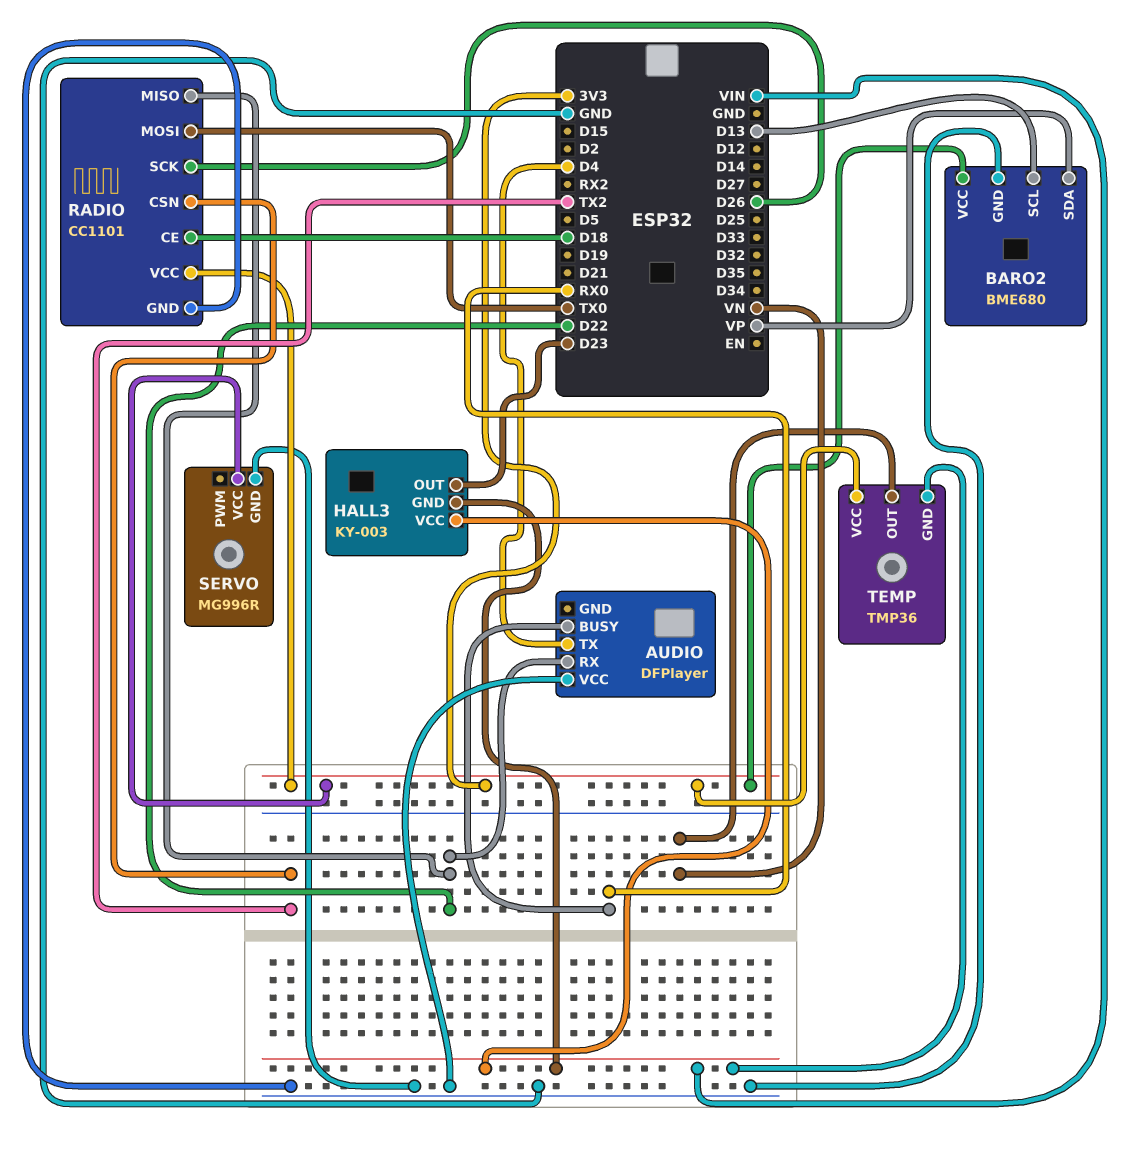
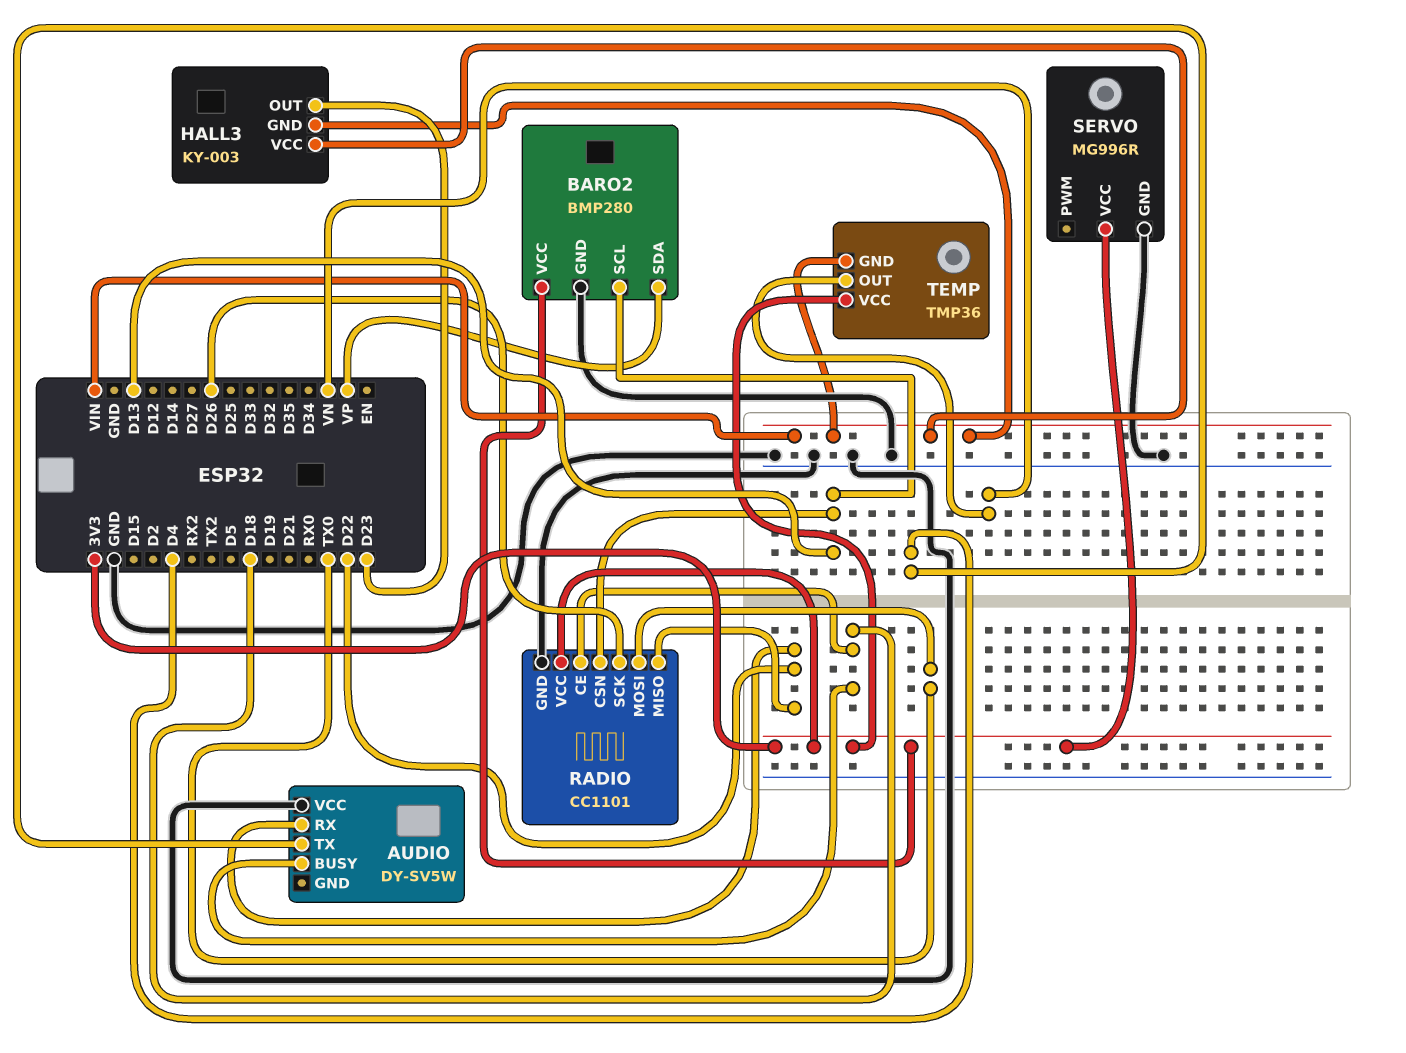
AUDIO: DFPlayer -> DY-SV5W
AUDIO pin BUSY: RX0 -> D18
BARO2: BME680 -> BMP280
RADIO pin CSN: TX2 -> D13

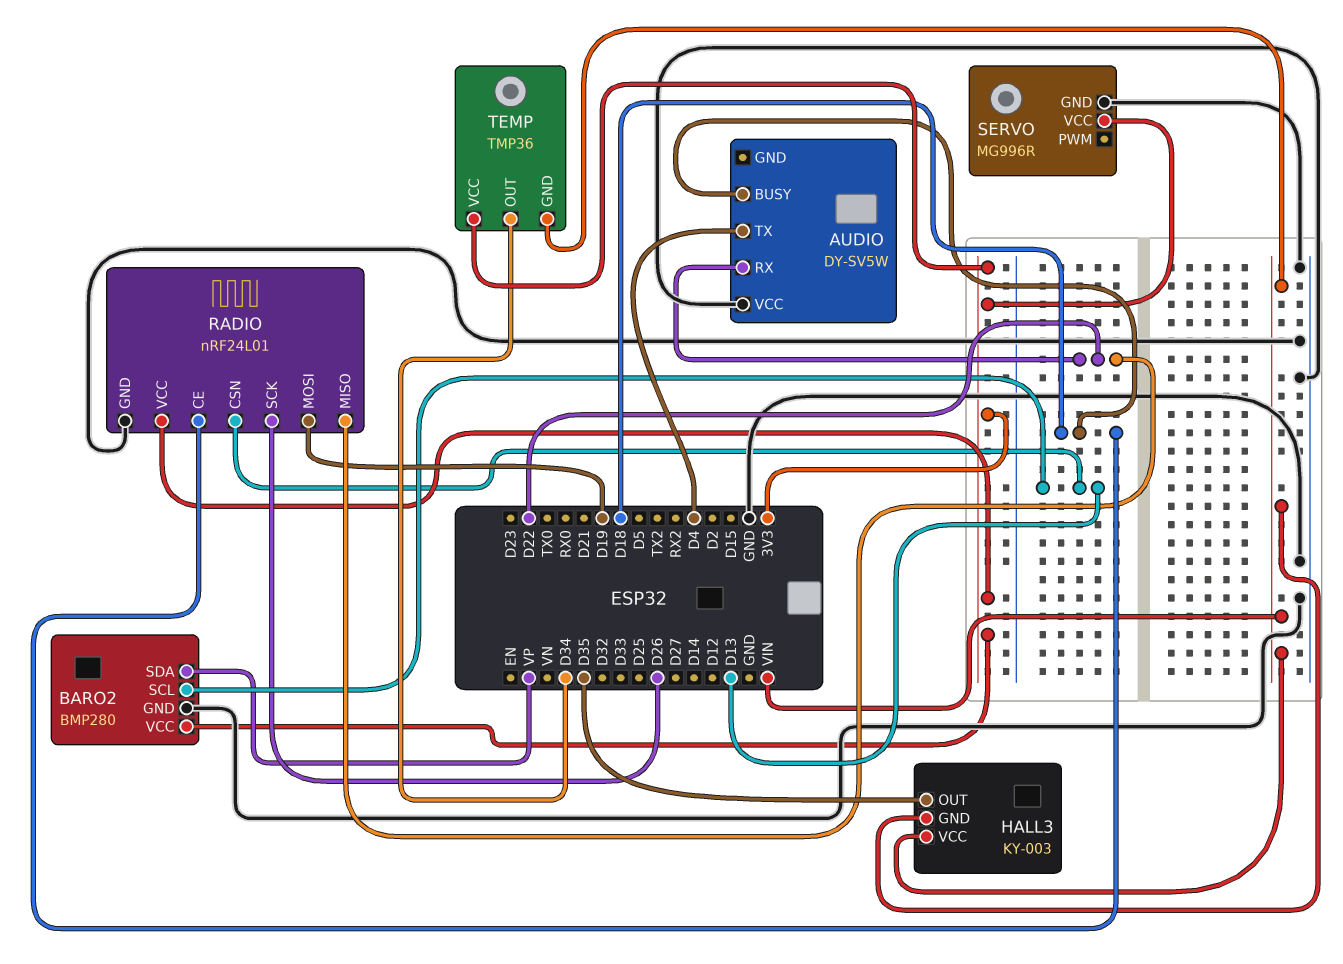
HALL3 pin OUT: D23 -> D35
RADIO: CC1101 -> nRF24L01
RADIO pin MOSI: TX0 -> D19
TEMP pin OUT: VN -> D34

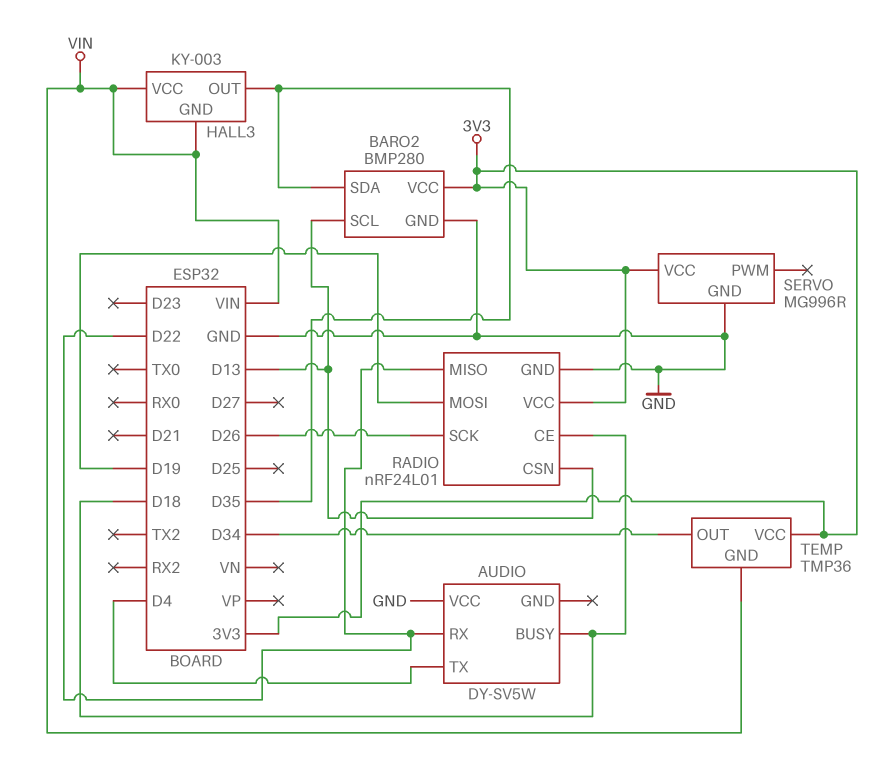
BARO2 pin SDA: VP -> D35

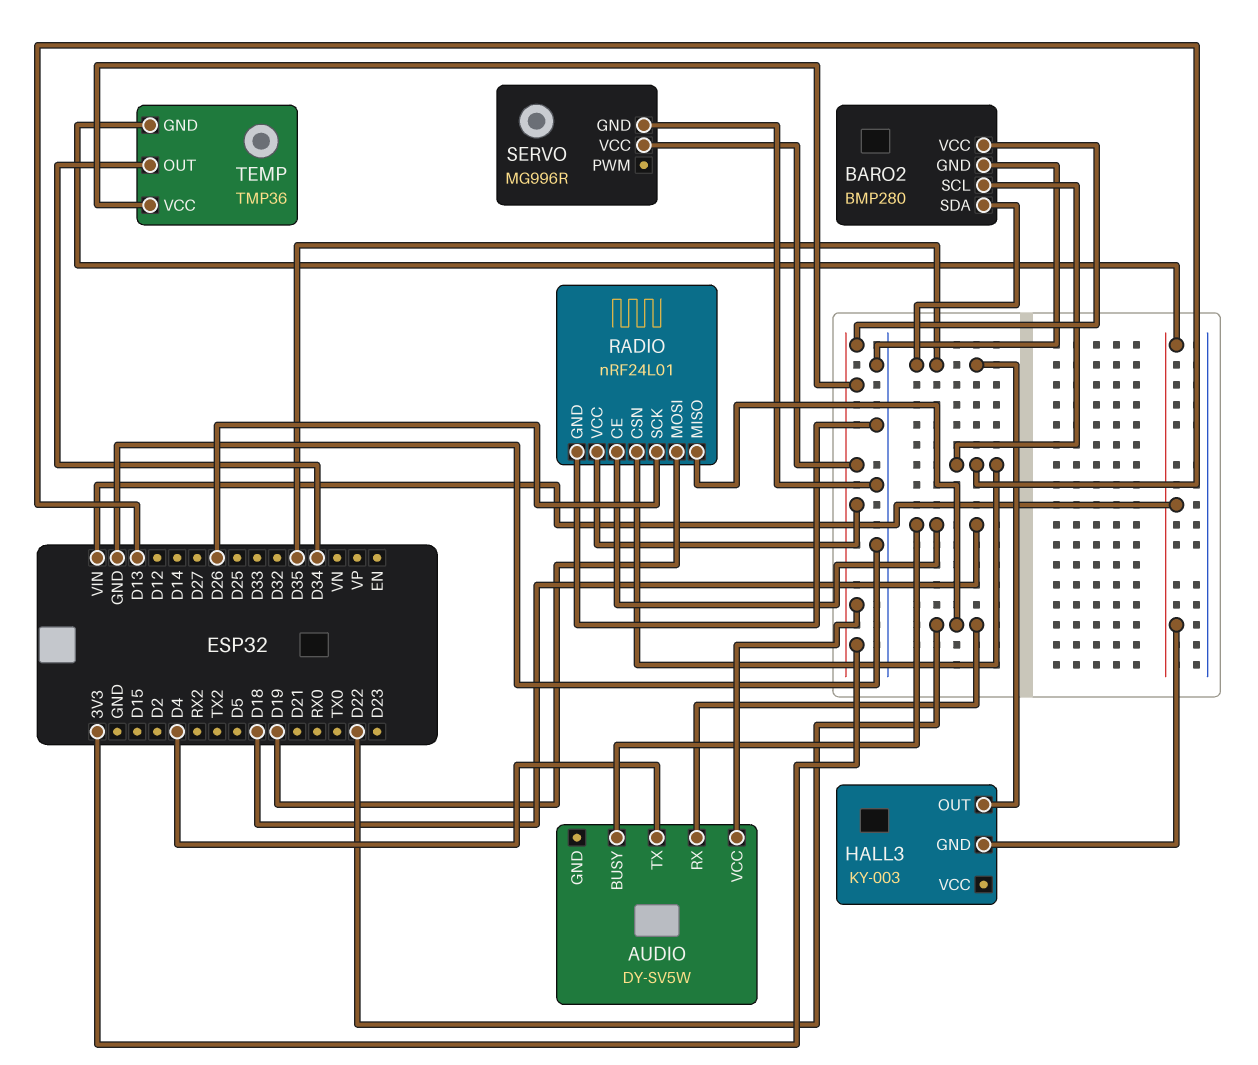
AUDIO pin VCC: GND -> 3V3
HALL3 pin VCC: VIN -> none

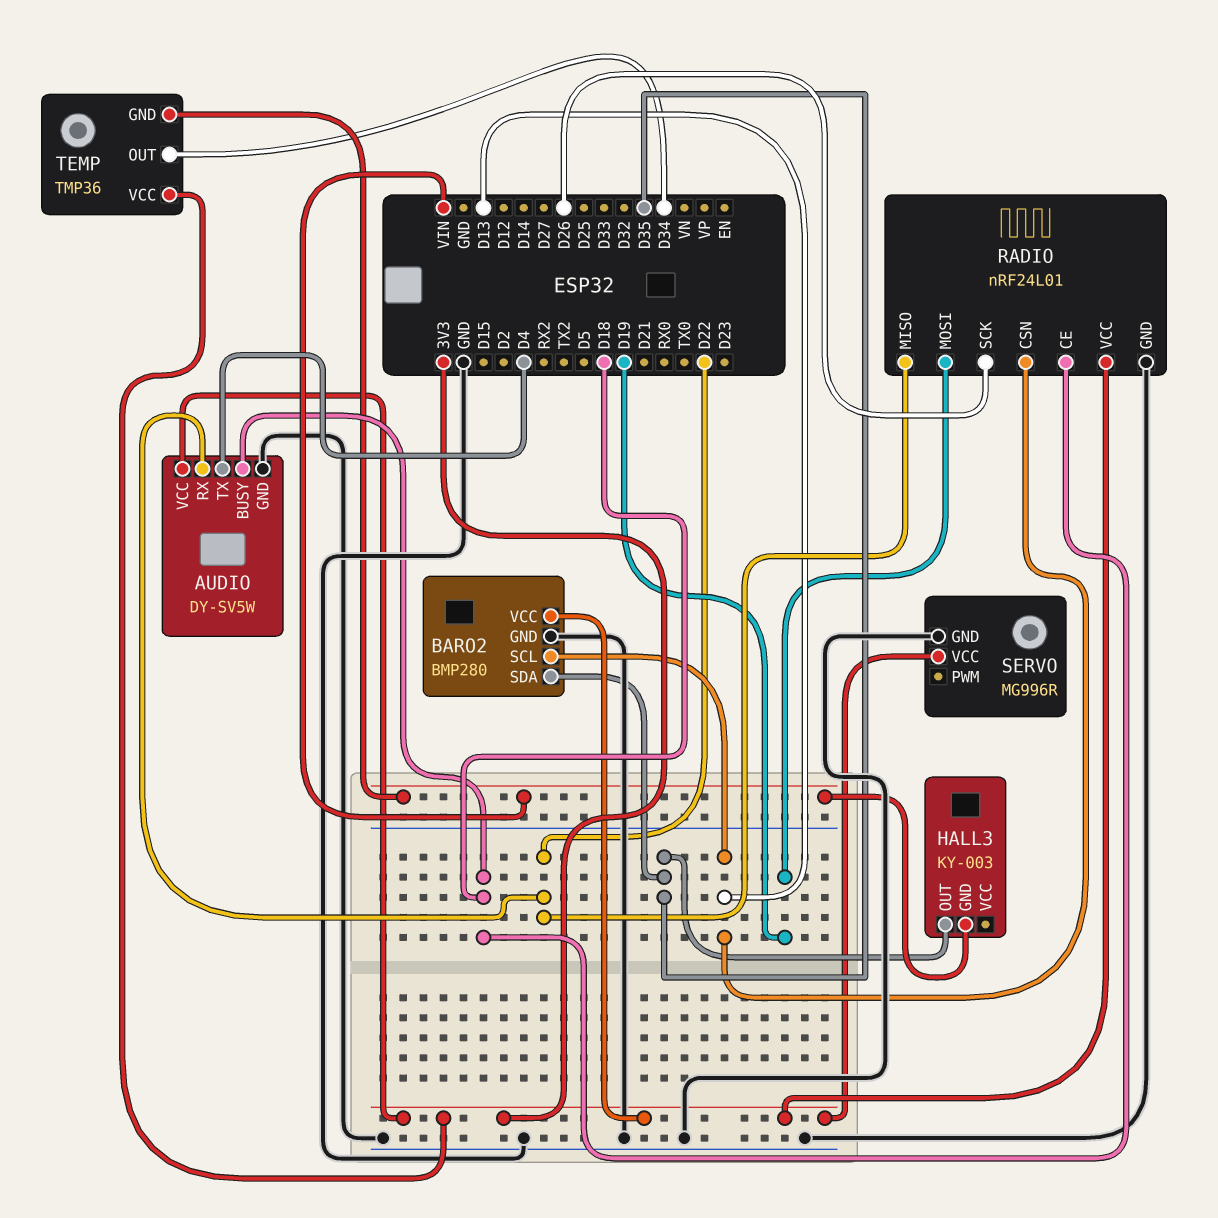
AUDIO pin GND: none -> GND

